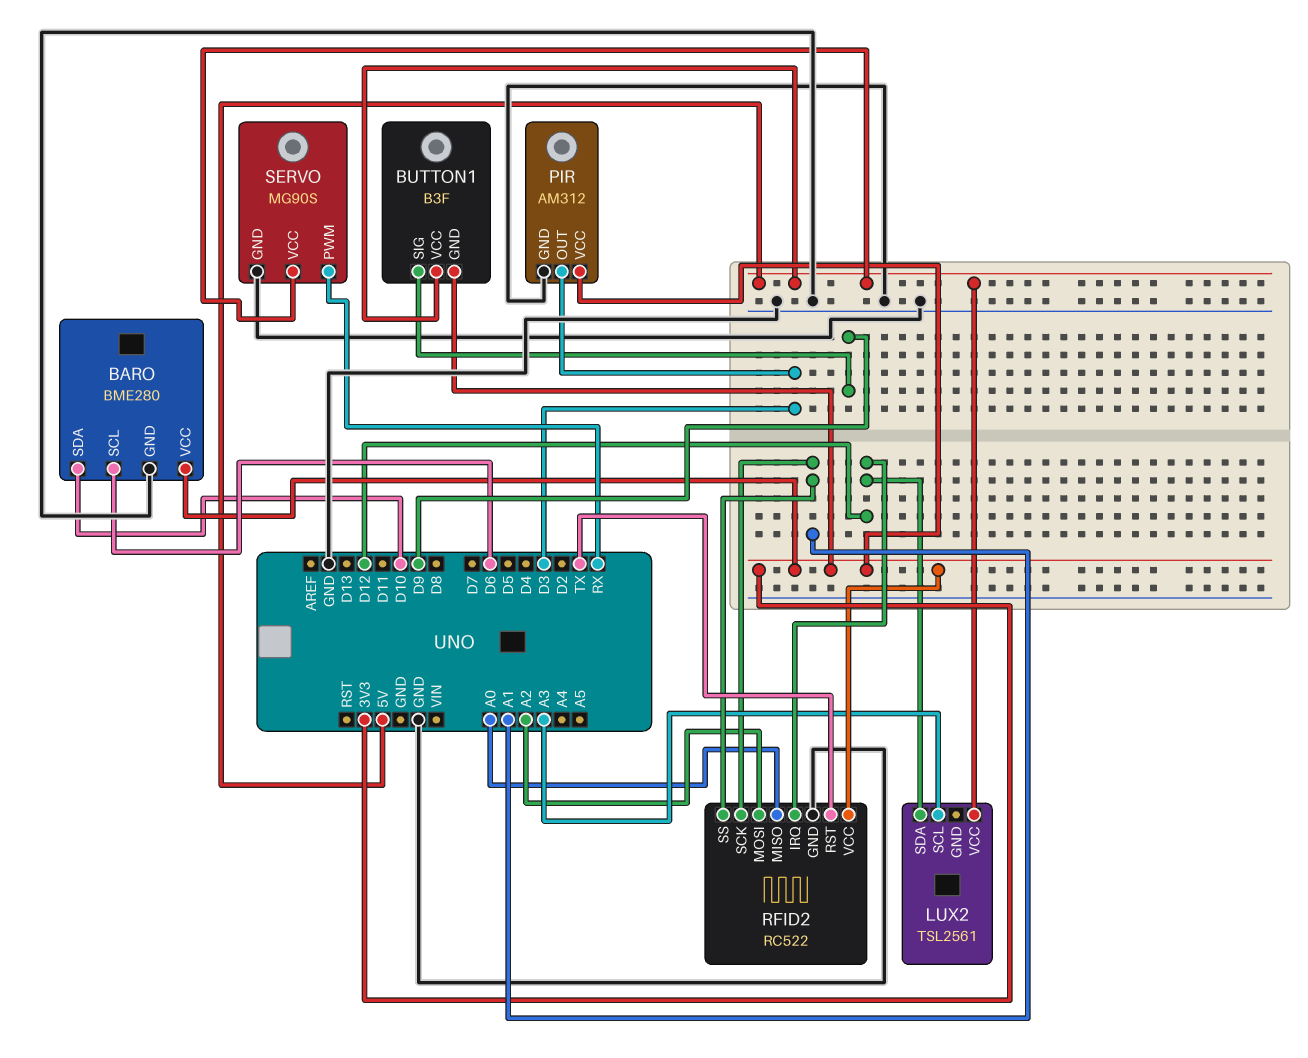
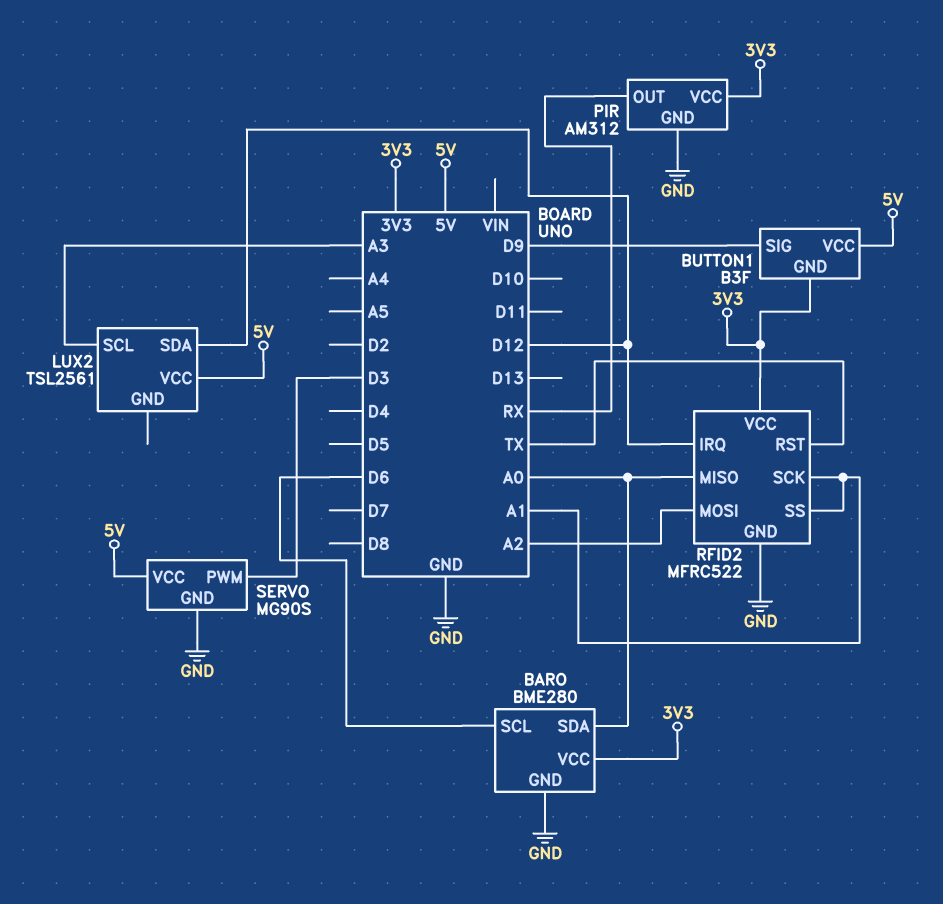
BARO pin SDA: D10 -> A0
PIR pin OUT: D3 -> RX
RFID2: RC522 -> MFRC522
SERVO pin PWM: RX -> D3

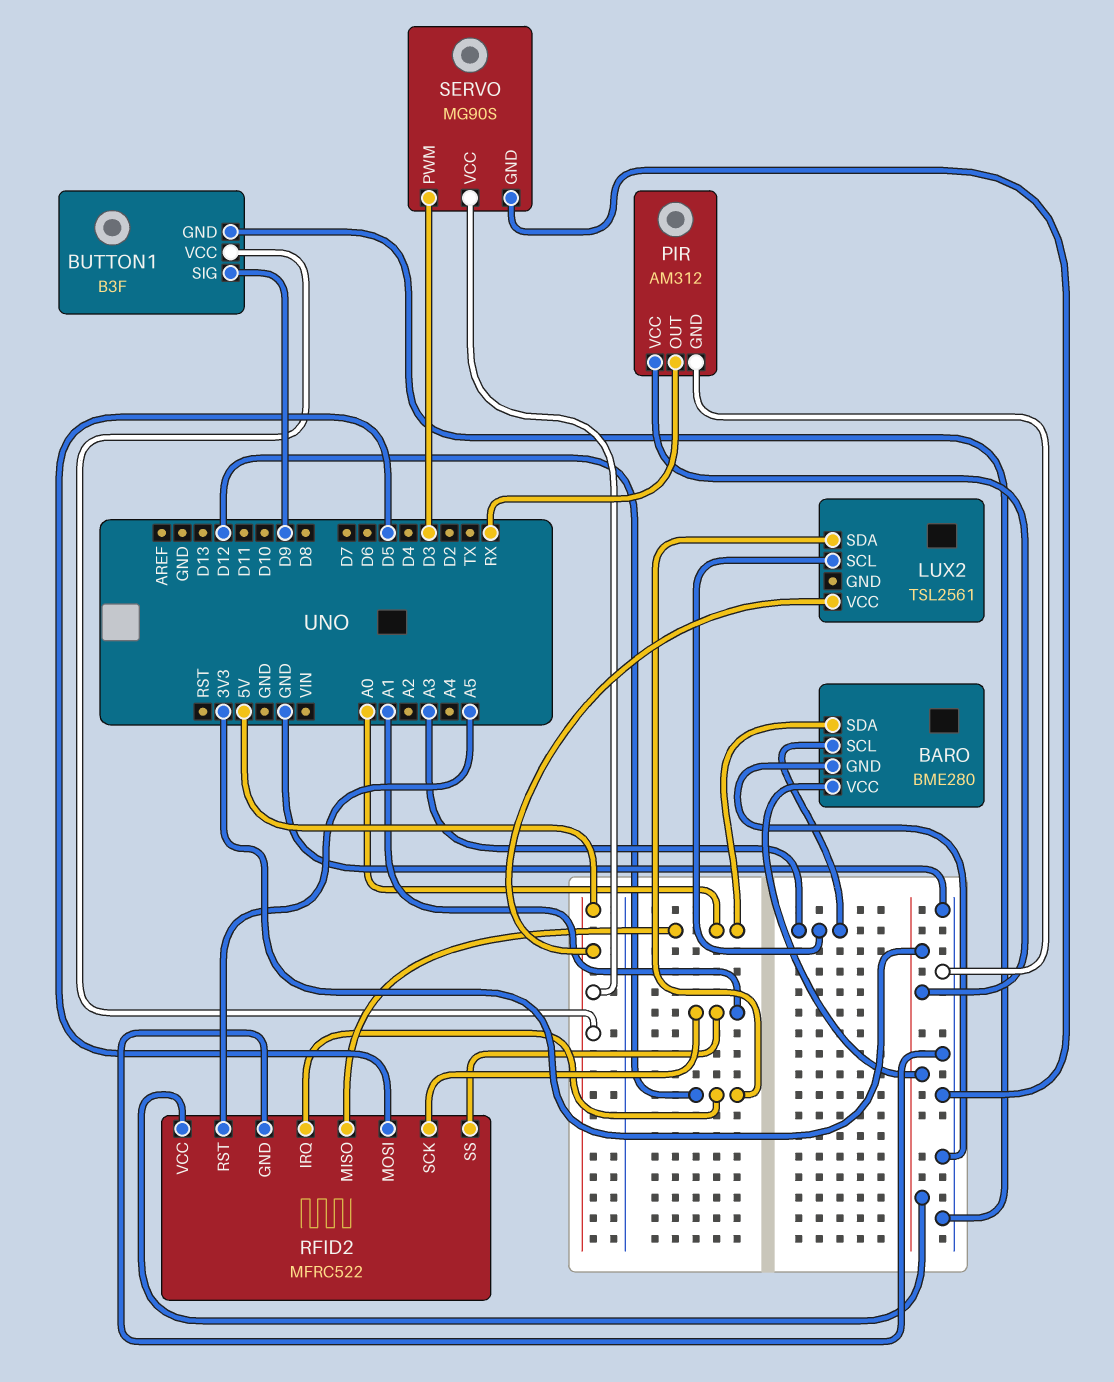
BARO pin SCL: D6 -> A3
BUTTON1 pin GND: 3V3 -> GND
RFID2 pin MOSI: A2 -> D5
RFID2 pin RST: TX -> A5

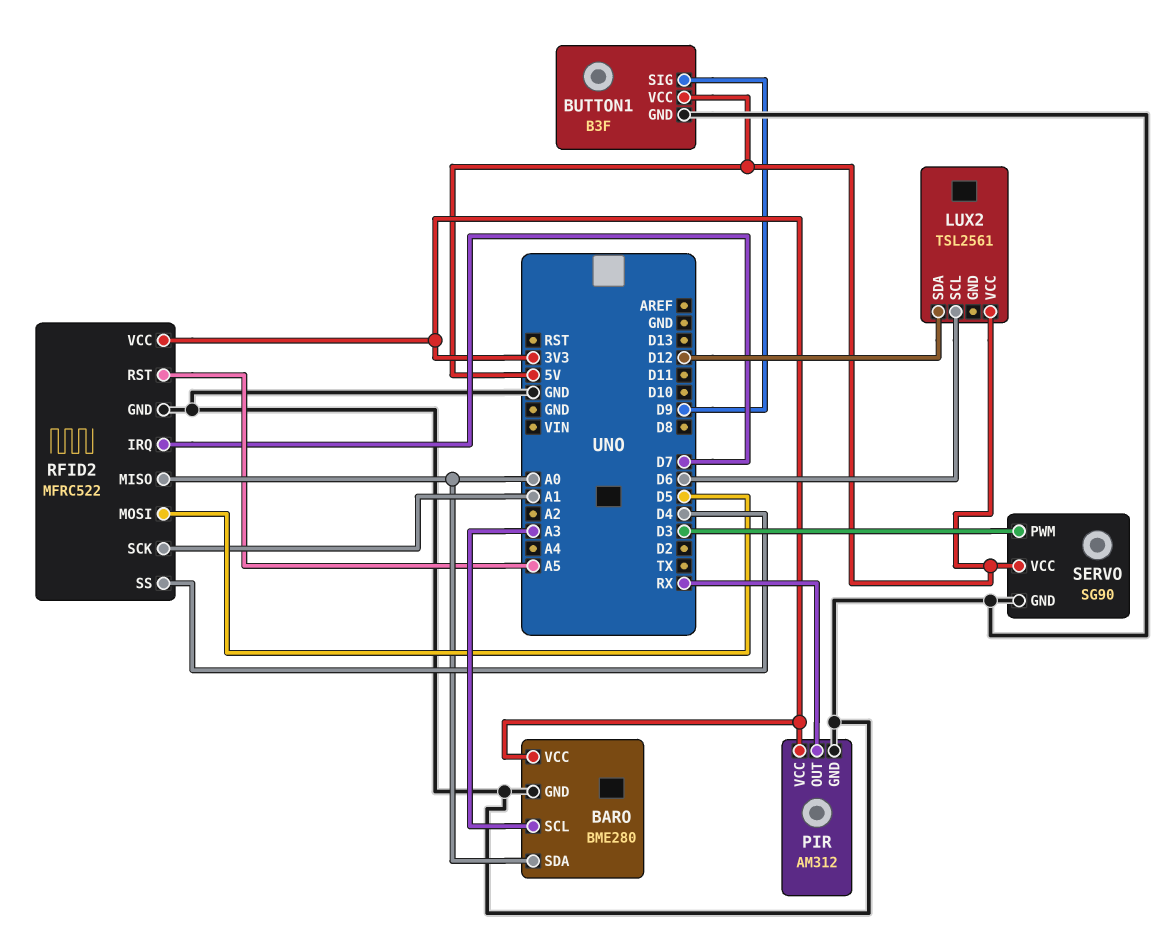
LUX2 pin SCL: A3 -> D6
RFID2 pin IRQ: D12 -> D7
RFID2 pin SS: A1 -> D4
SERVO: MG90S -> SG90

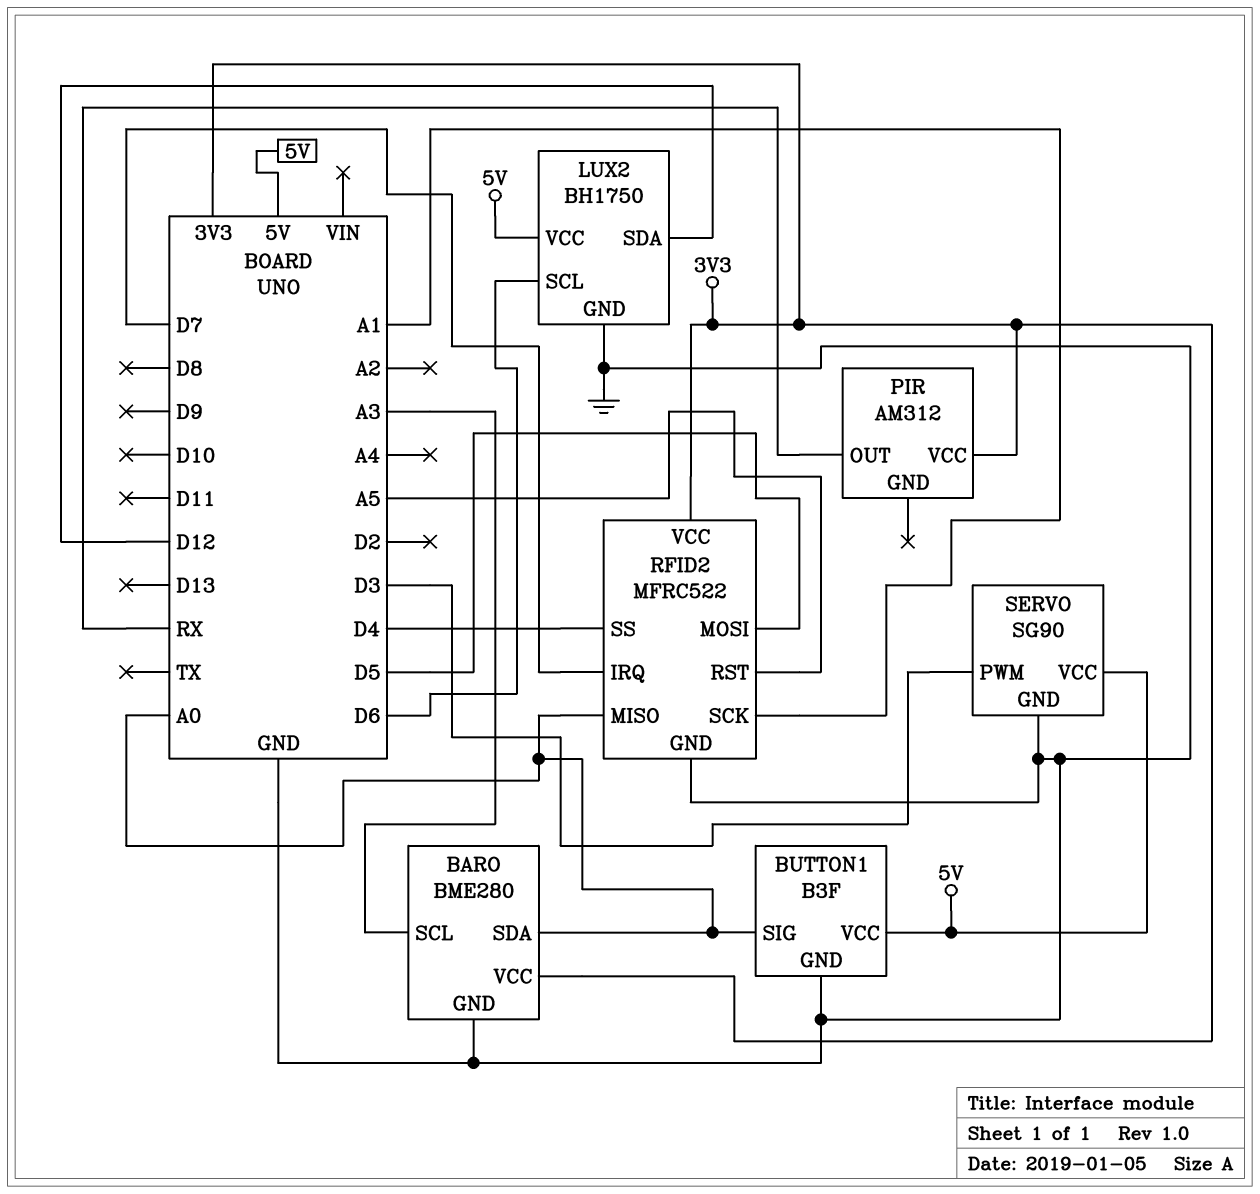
BUTTON1 pin SIG: D9 -> A0
LUX2: TSL2561 -> BH1750
LUX2 pin GND: none -> GND
PIR pin GND: GND -> none

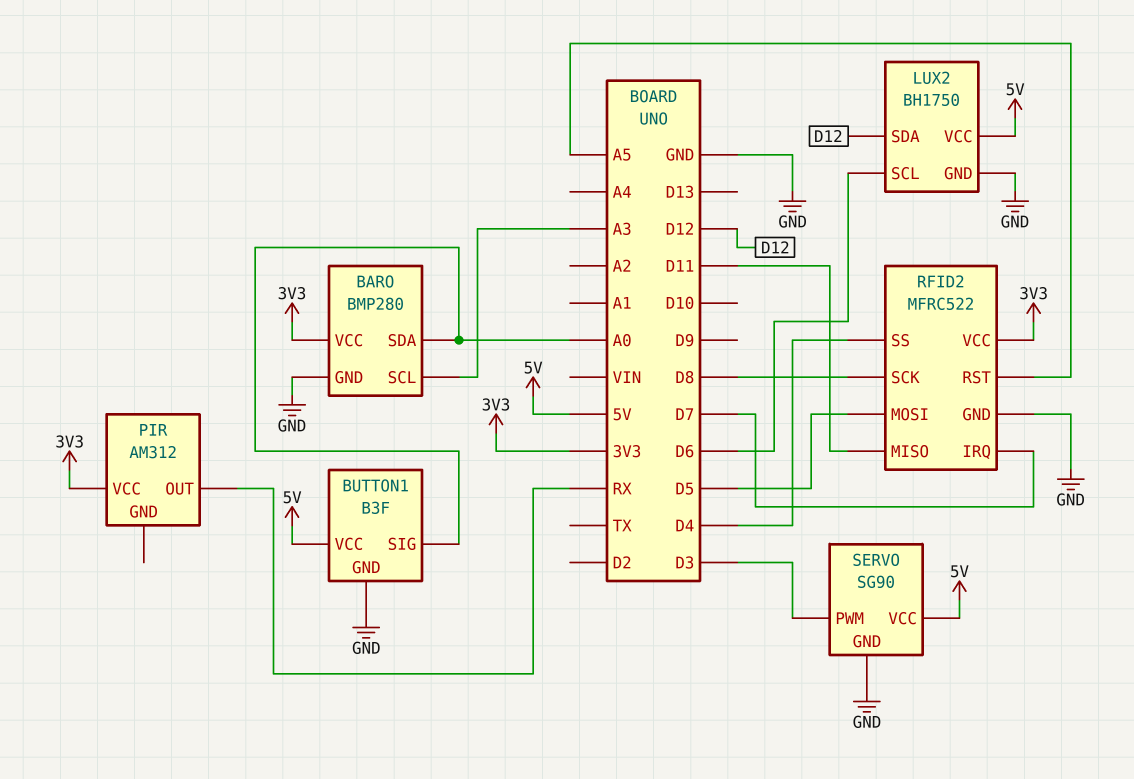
BARO: BME280 -> BMP280
RFID2 pin MISO: A0 -> D11
RFID2 pin SCK: A1 -> D8

